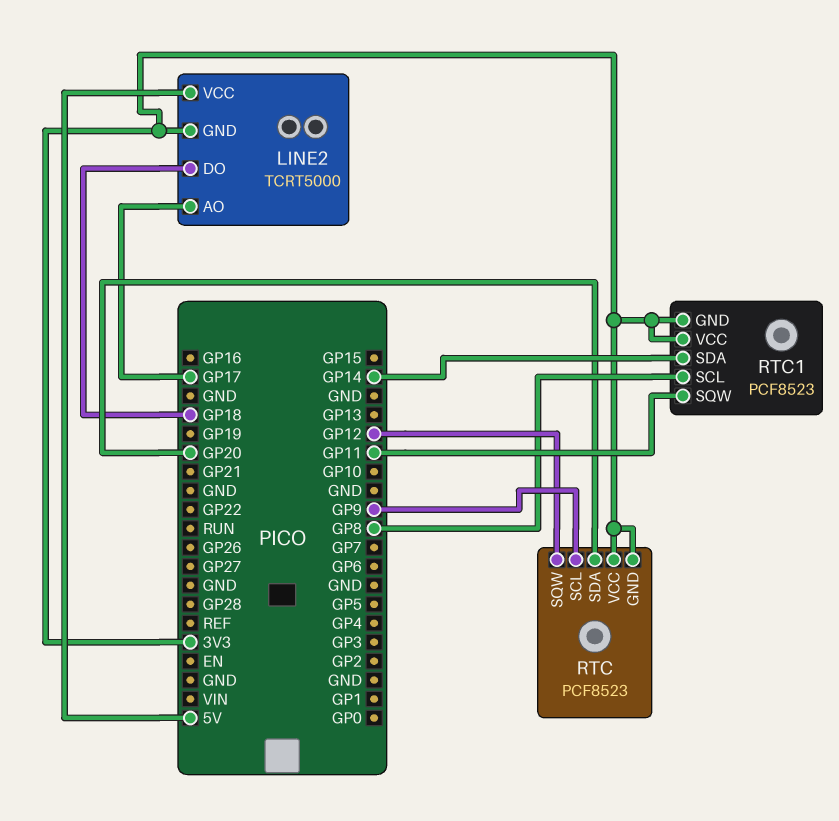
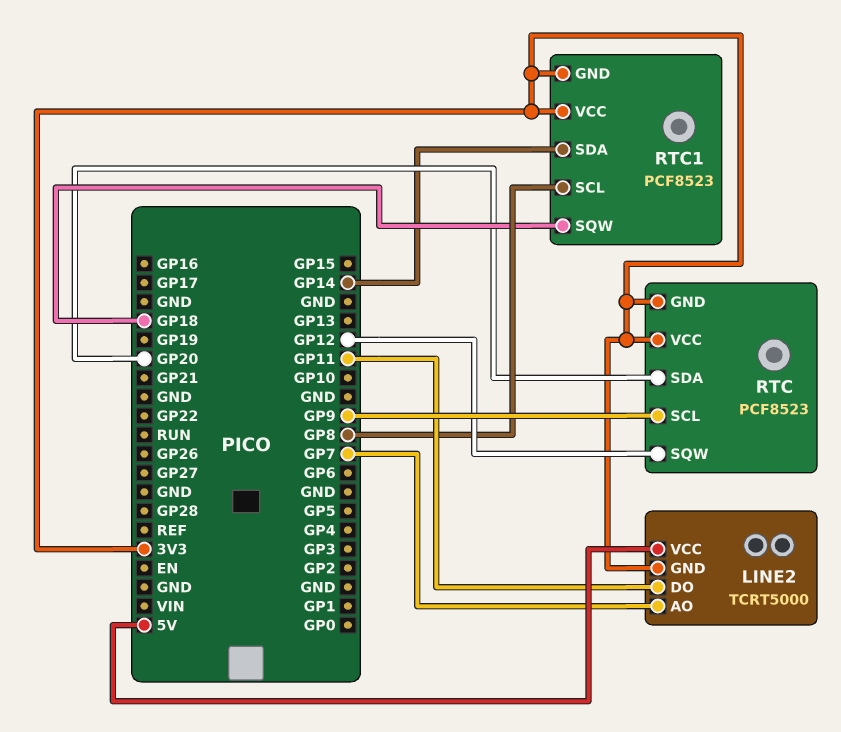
LINE2 pin AO: GP17 -> GP7
LINE2 pin DO: GP18 -> GP11
RTC1 pin SQW: GP11 -> GP18

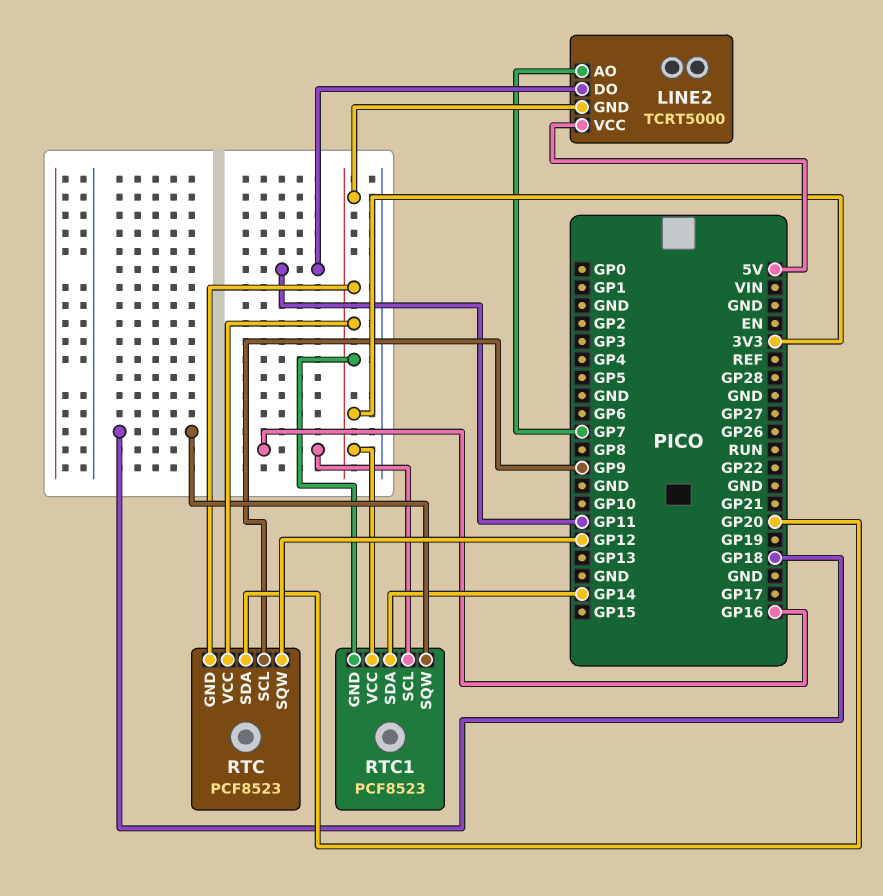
RTC1 pin SCL: GP8 -> GP16

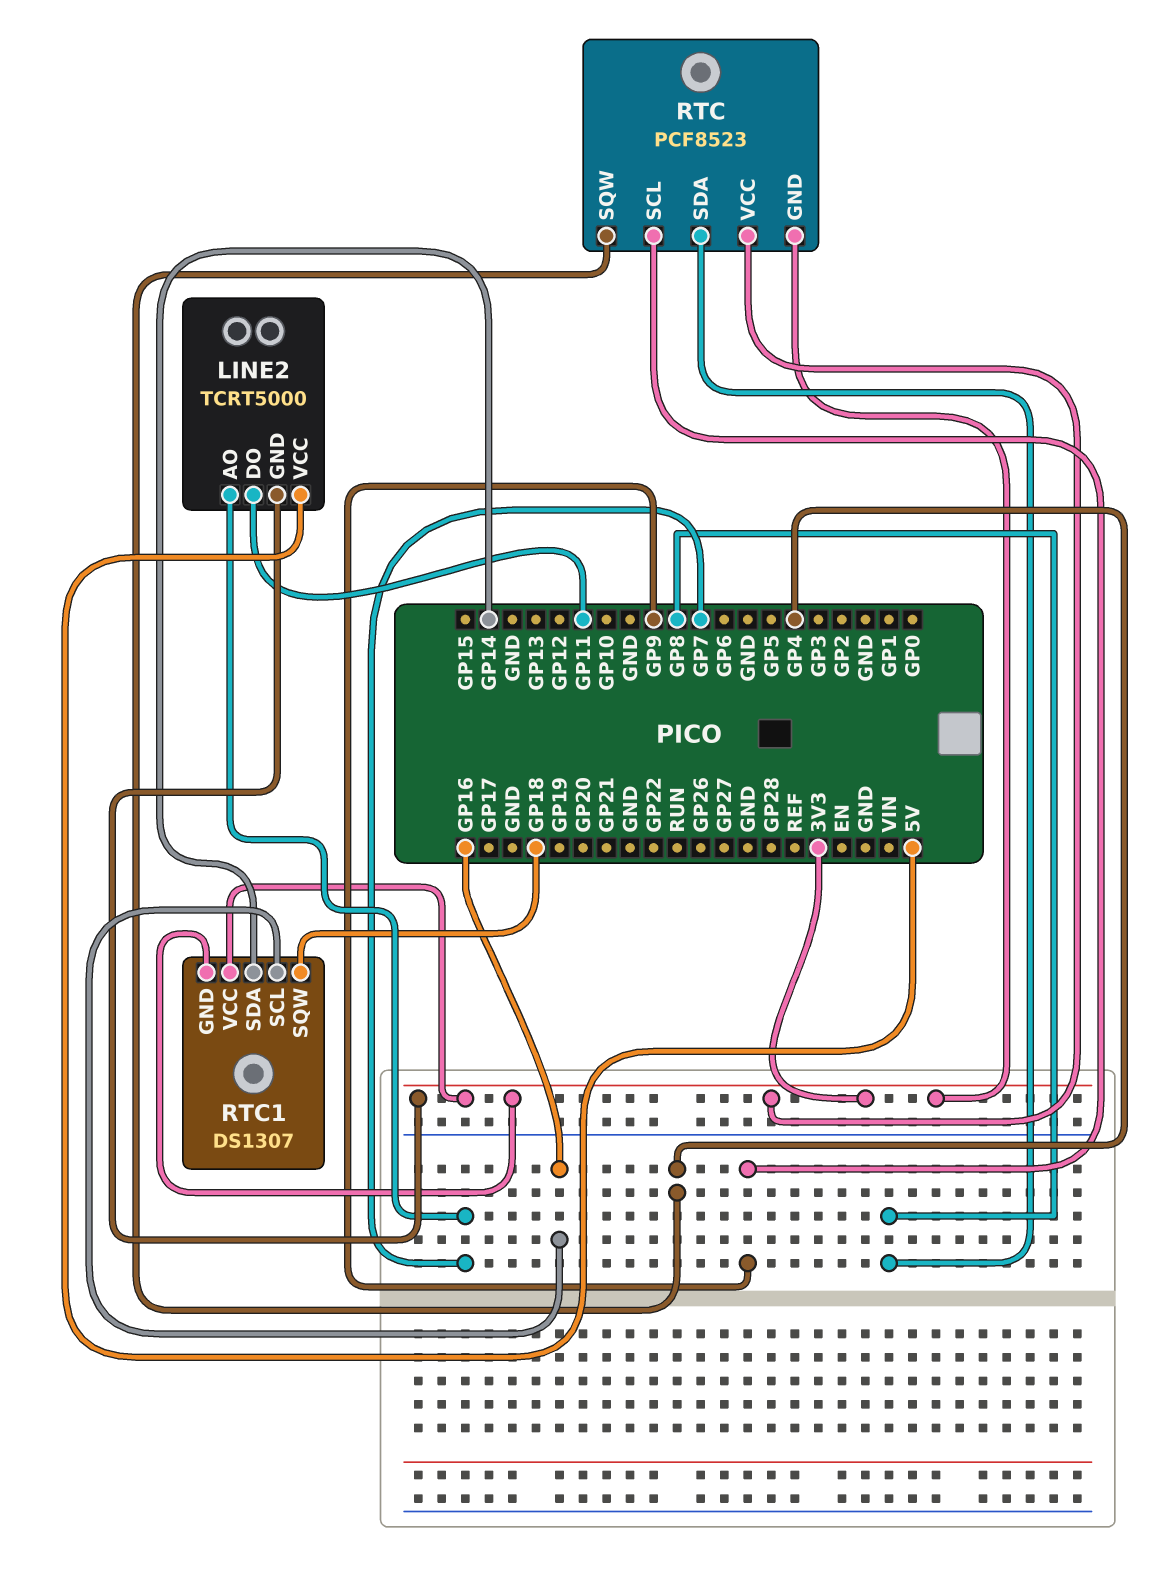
RTC pin SDA: GP20 -> GP8
RTC pin SQW: GP12 -> GP4
RTC1: PCF8523 -> DS1307

